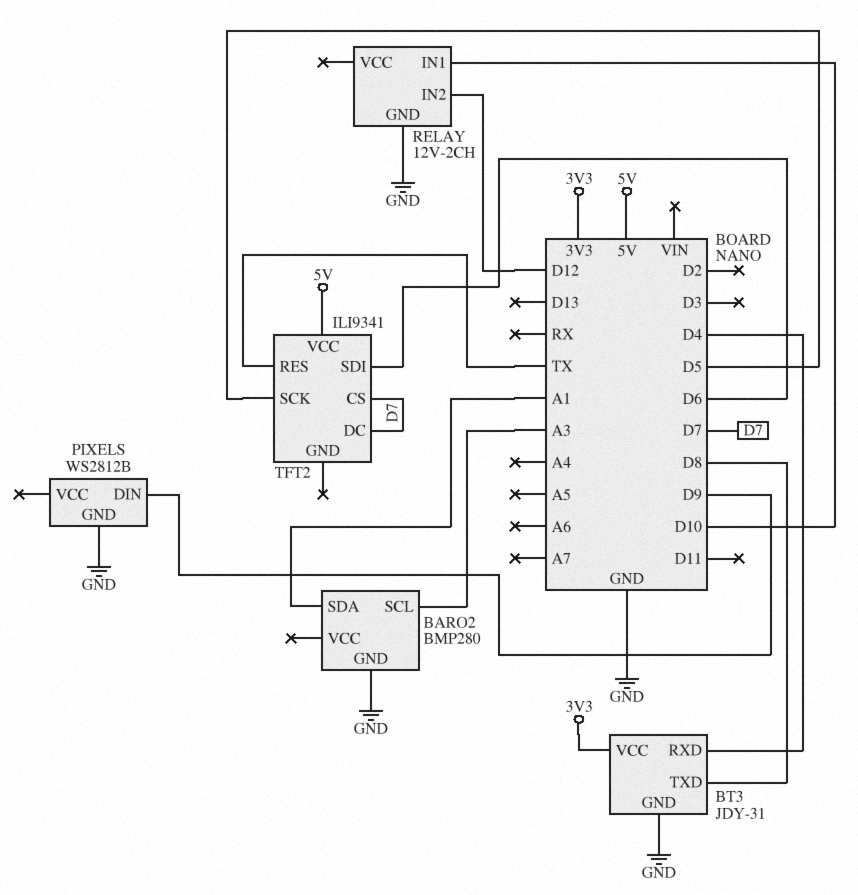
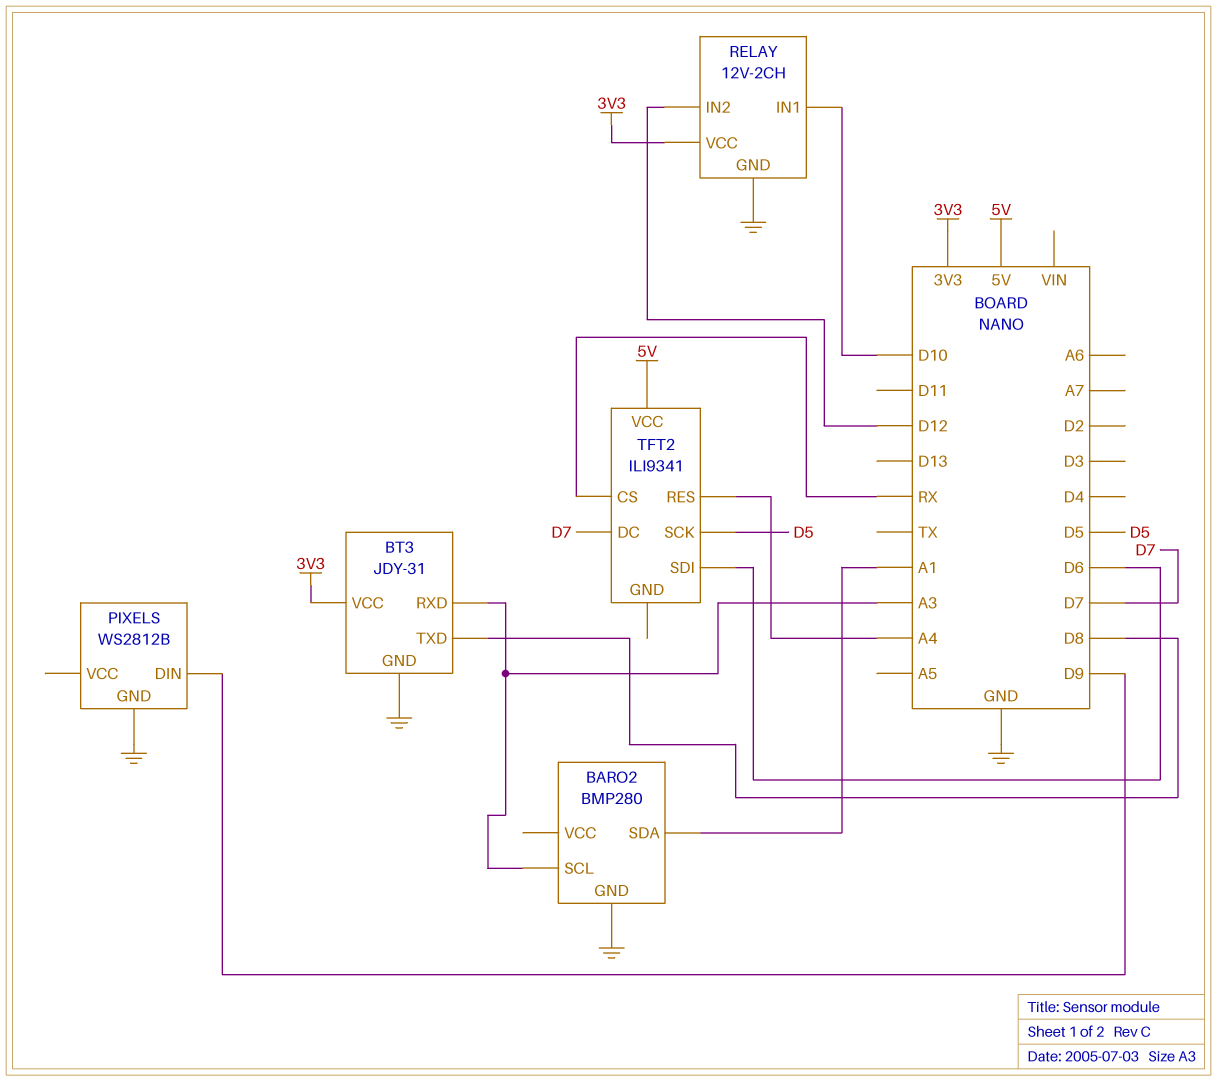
BT3 pin RXD: D4 -> A3
RELAY pin VCC: none -> 3V3
TFT2 pin CS: D7 -> RX
TFT2 pin RES: TX -> A4

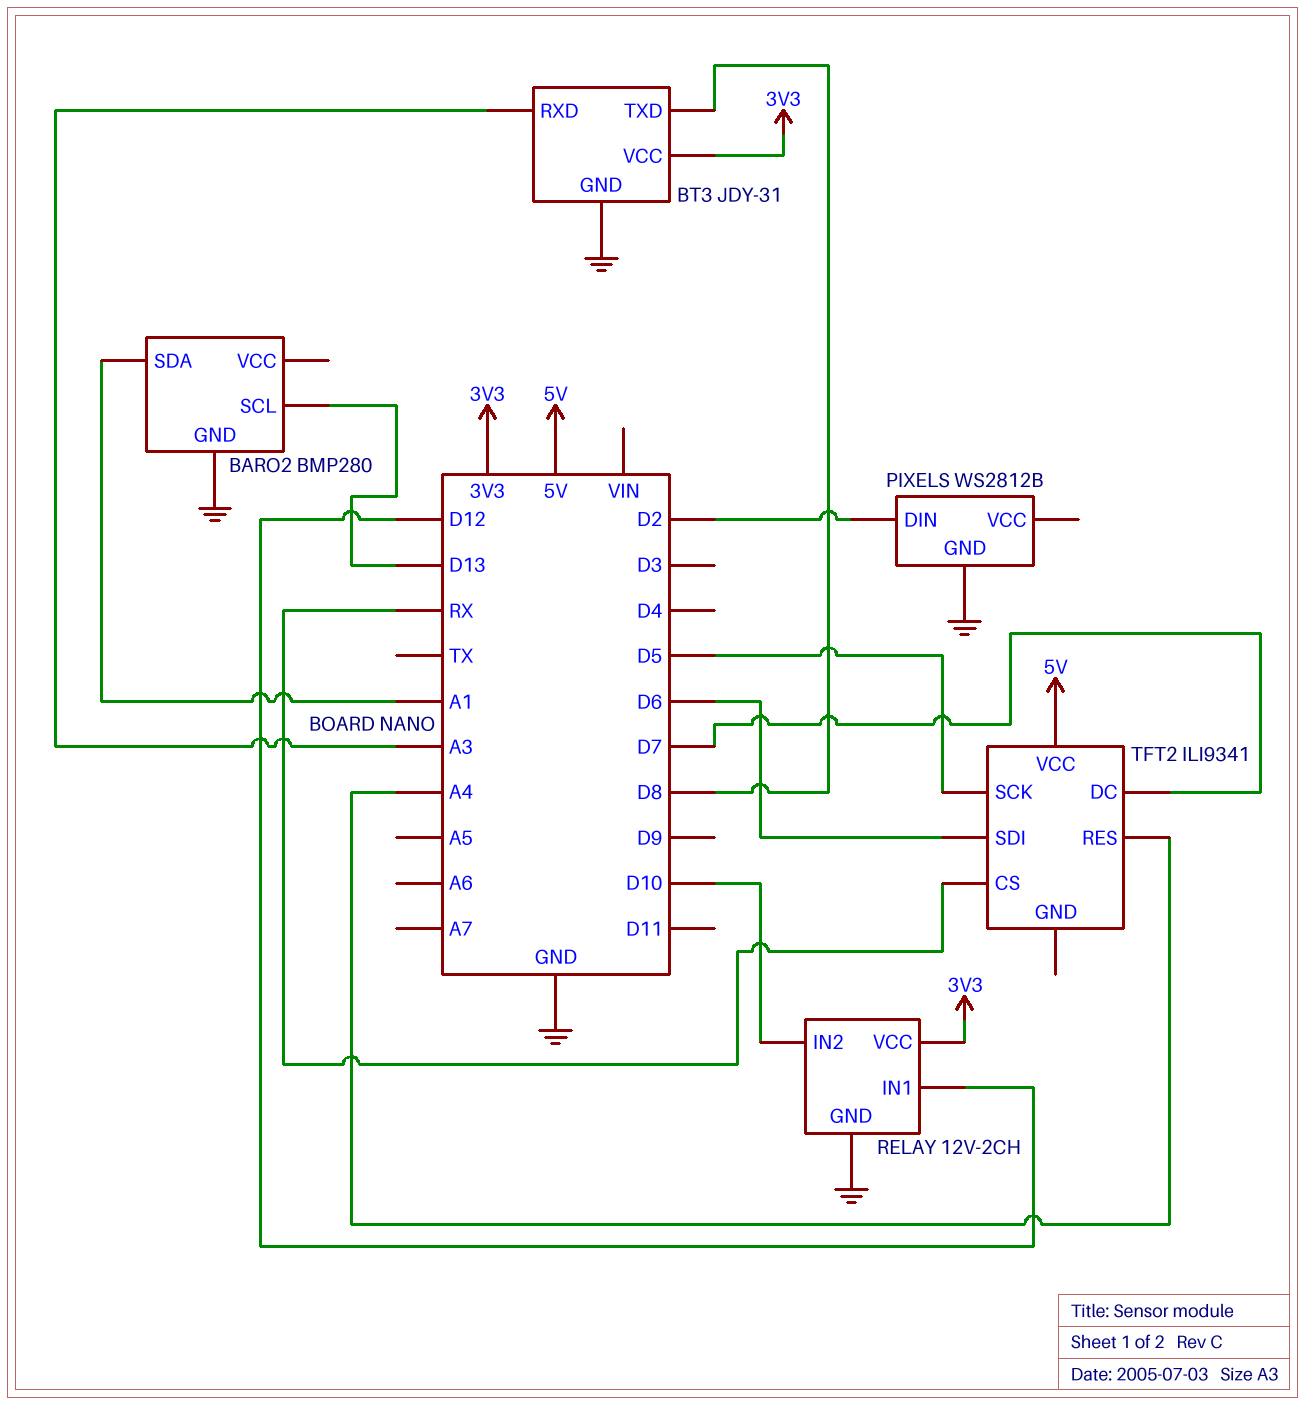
BARO2 pin SCL: A3 -> D13
PIXELS pin DIN: D9 -> D2
RELAY pin IN1: D10 -> D12
RELAY pin IN2: D12 -> D10

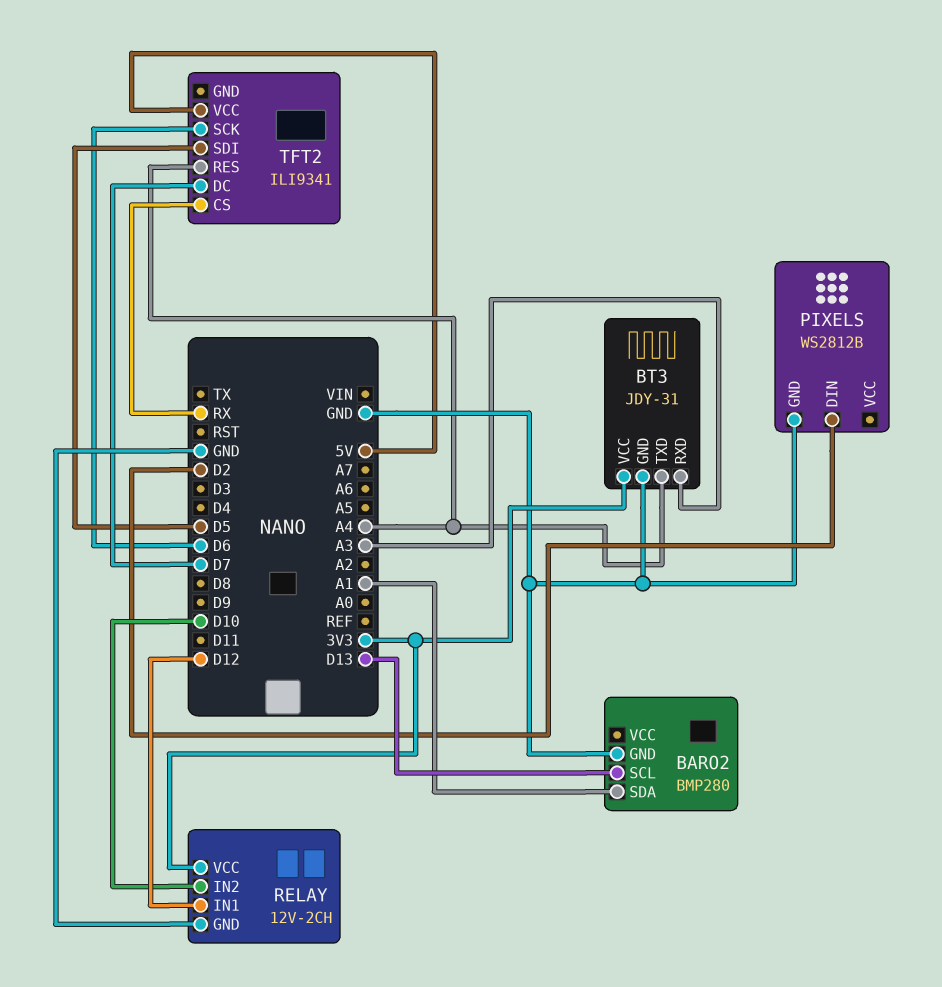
BT3 pin TXD: D8 -> A4
TFT2 pin SCK: D5 -> D6
TFT2 pin SDI: D6 -> D5

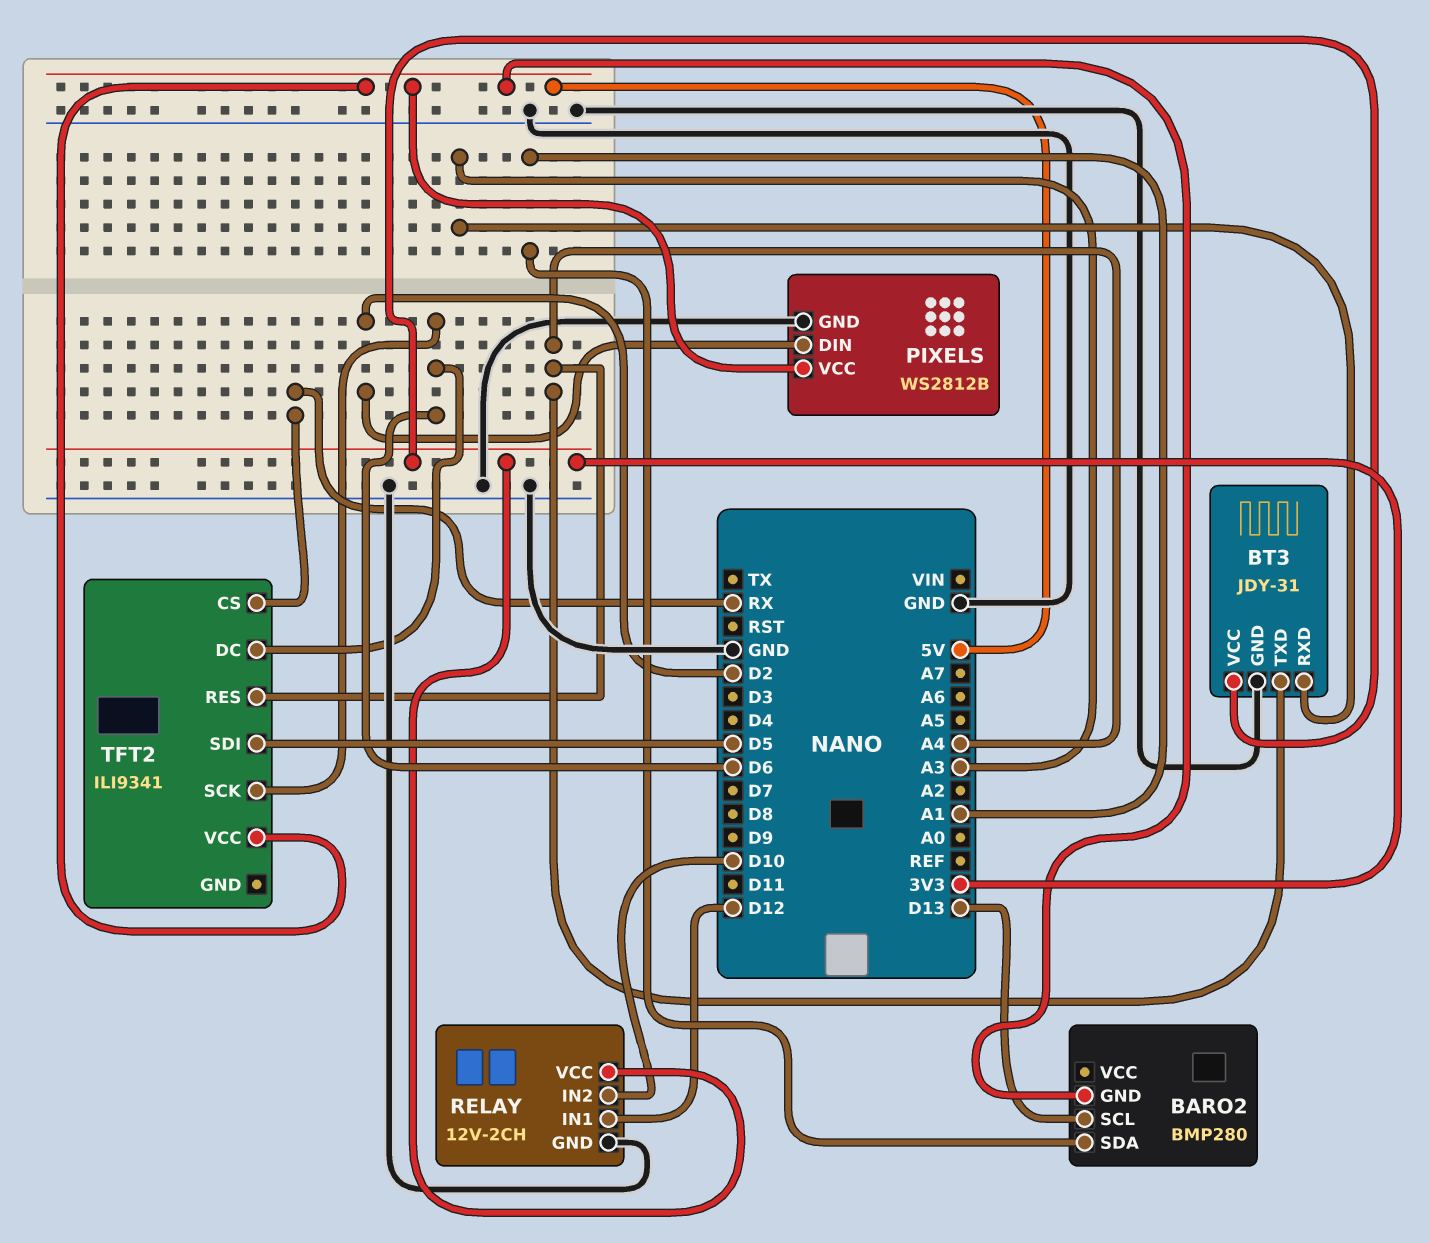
BARO2 pin GND: GND -> 5V
PIXELS pin VCC: none -> 5V
TFT2 pin DC: D7 -> D6

